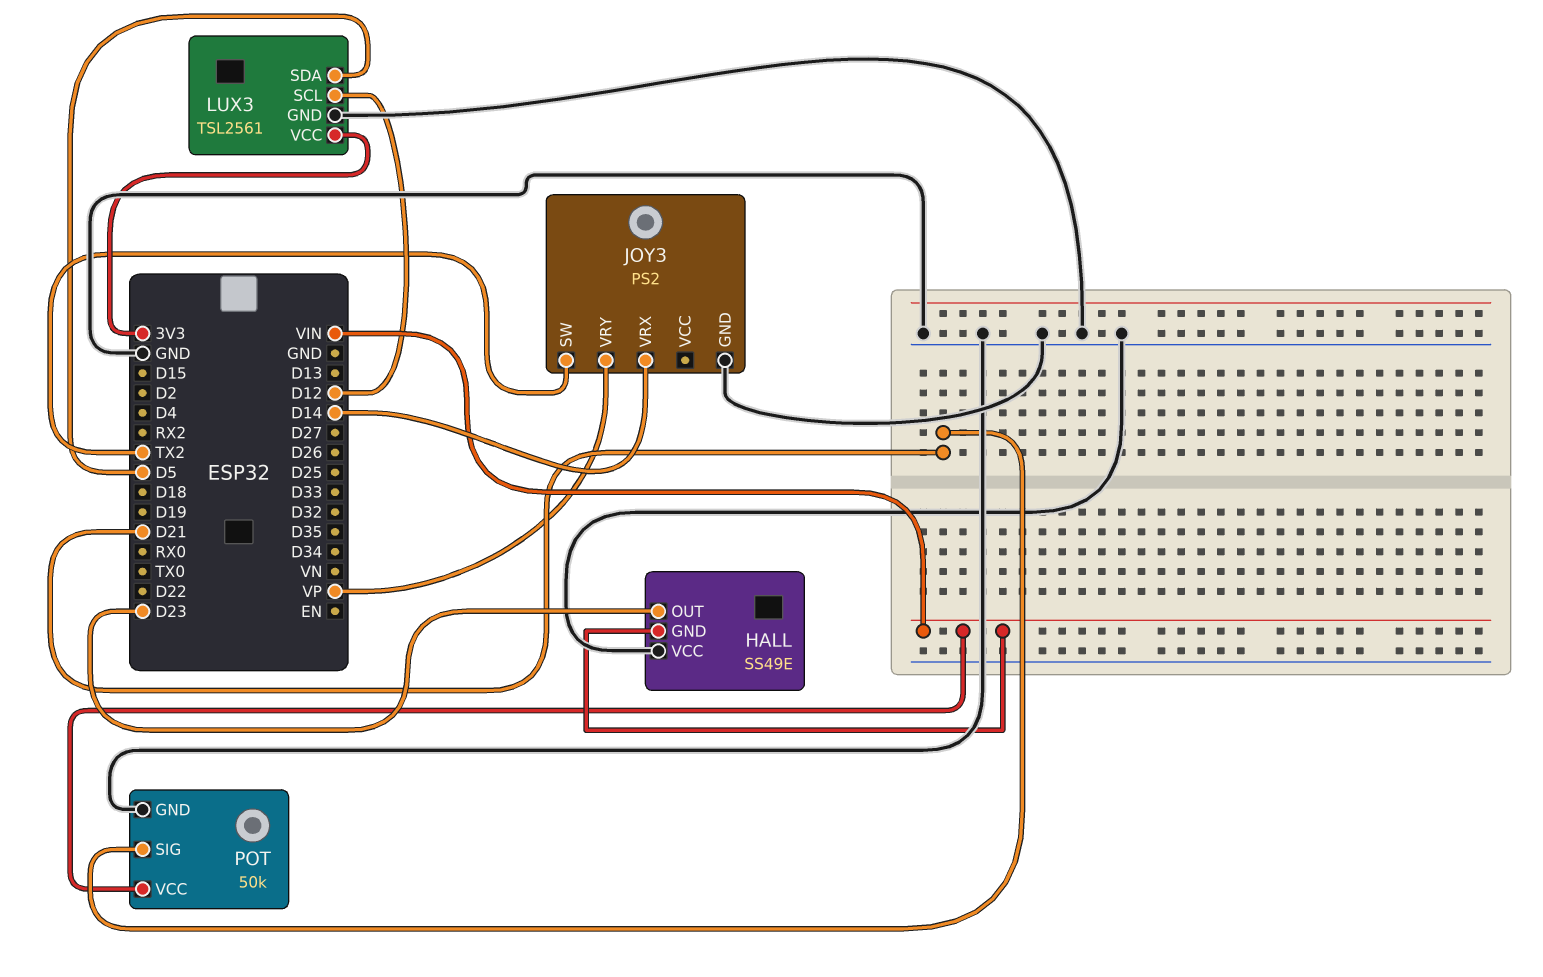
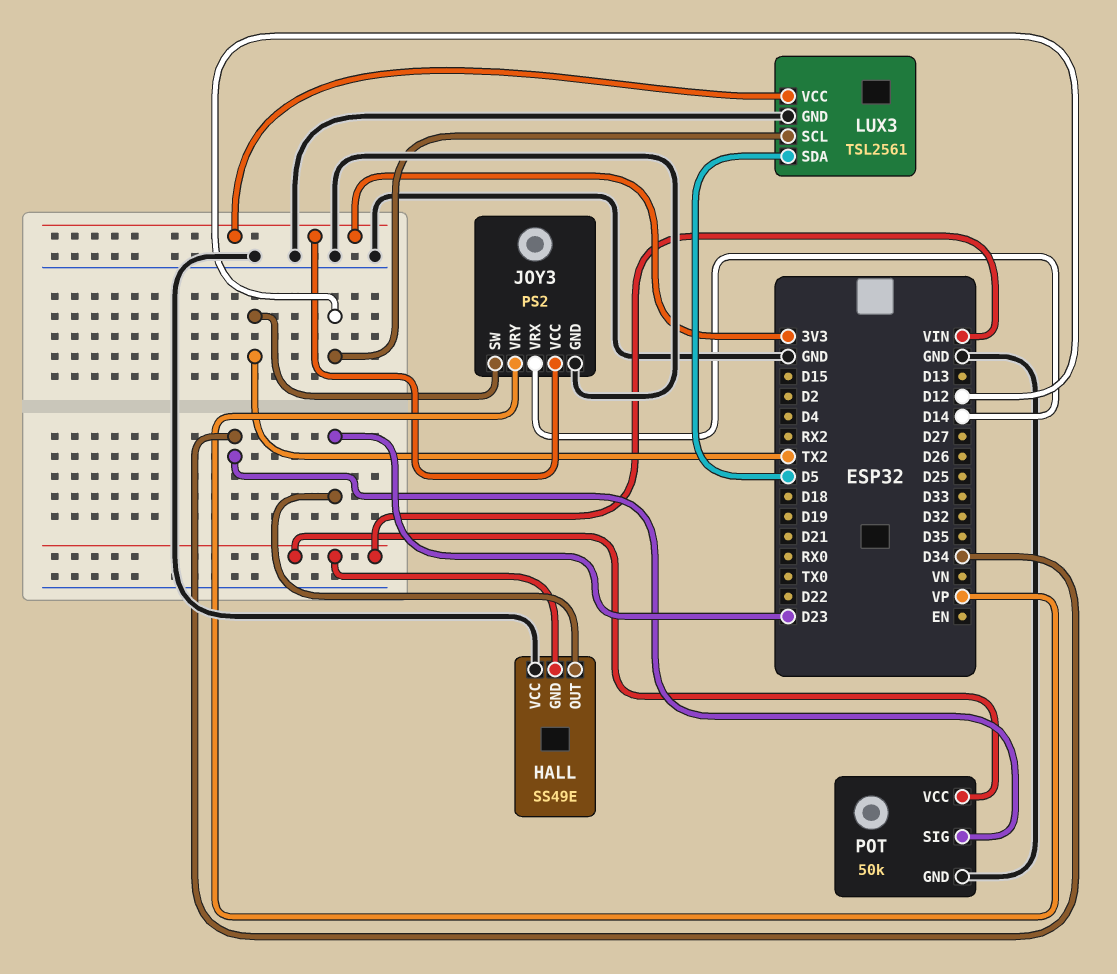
JOY3 pin VCC: none -> 3V3
POT pin SIG: D21 -> D34

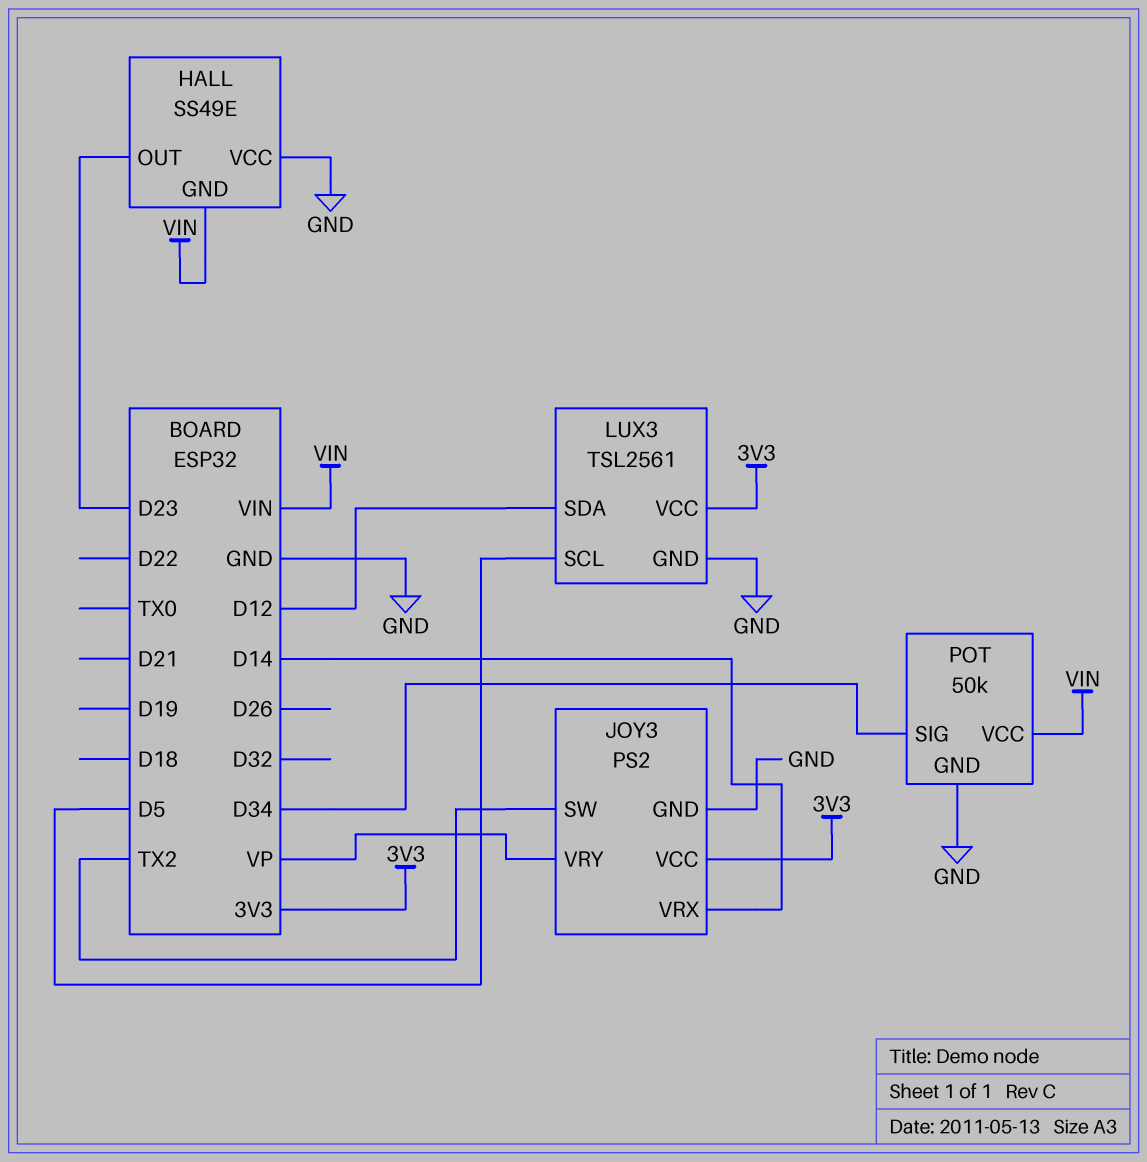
LUX3 pin SCL: D12 -> D5
LUX3 pin SDA: D5 -> D12

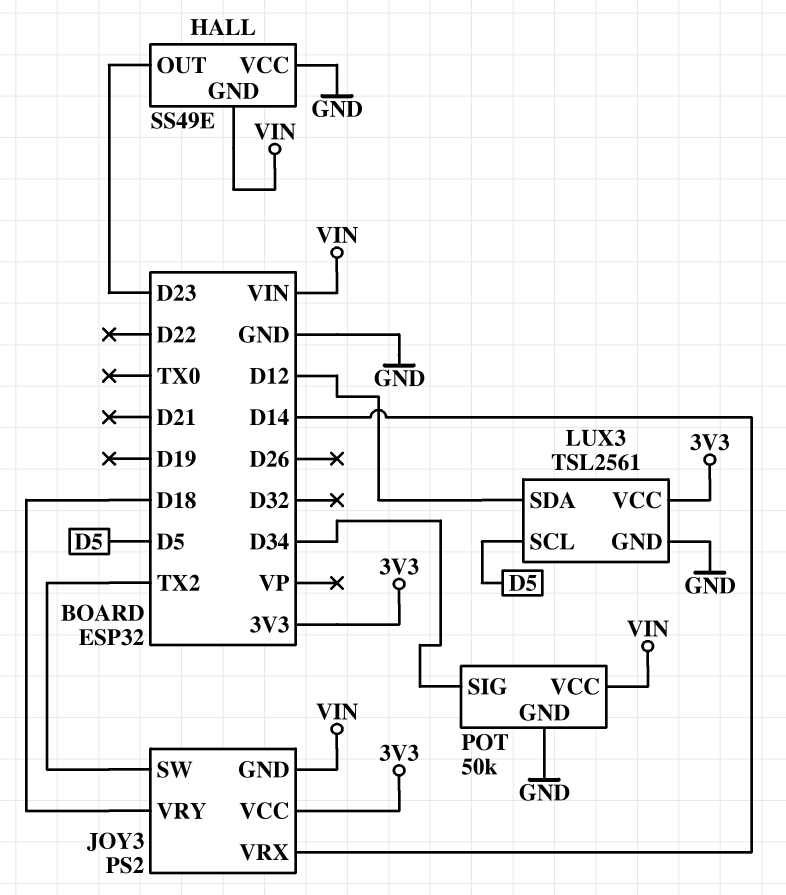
JOY3 pin GND: GND -> VIN
JOY3 pin VRY: VP -> D18

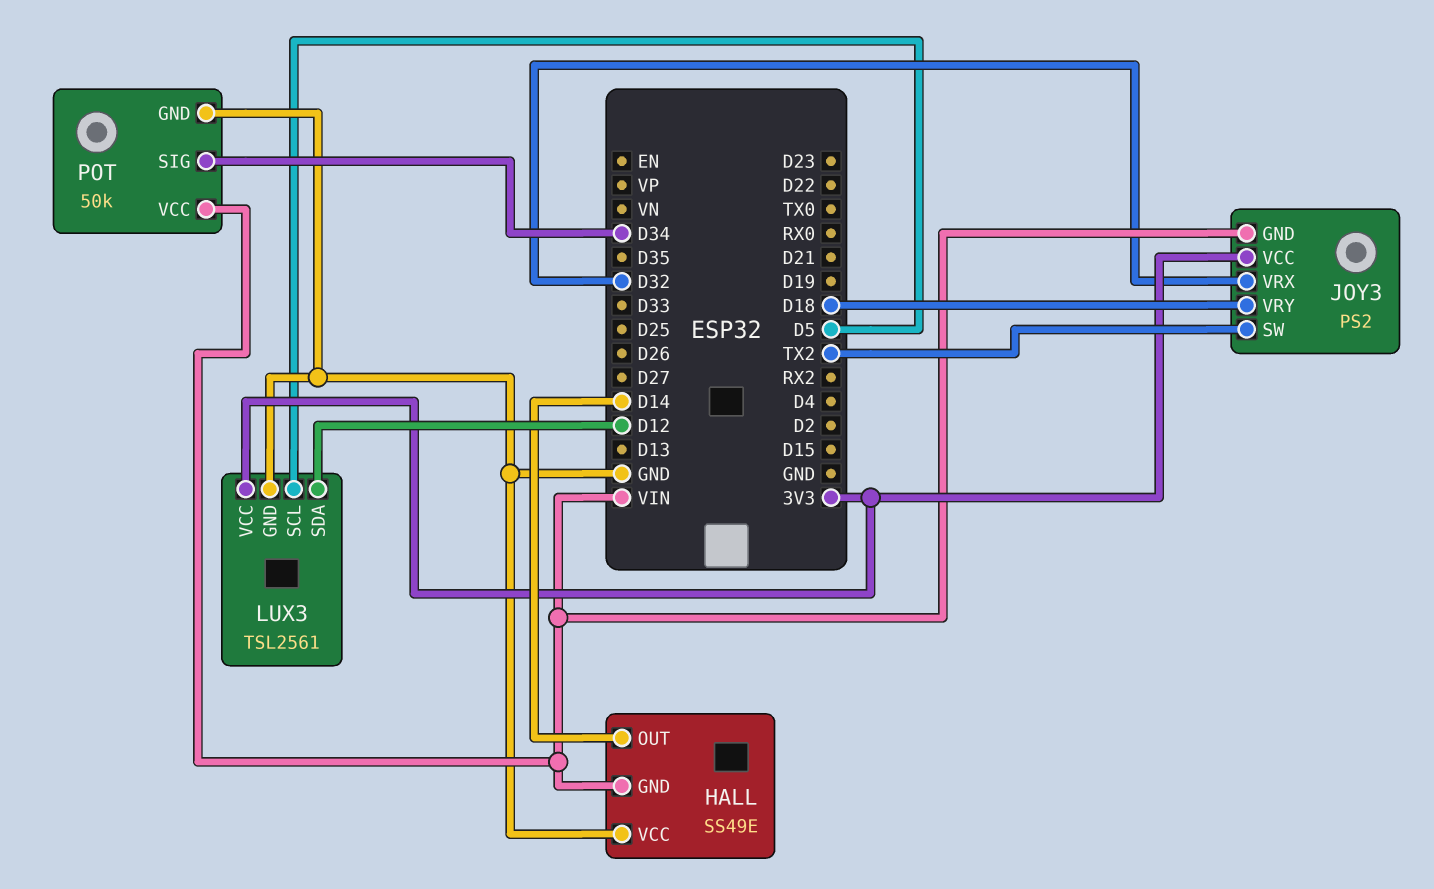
HALL pin OUT: D23 -> D14
JOY3 pin VRX: D14 -> D32

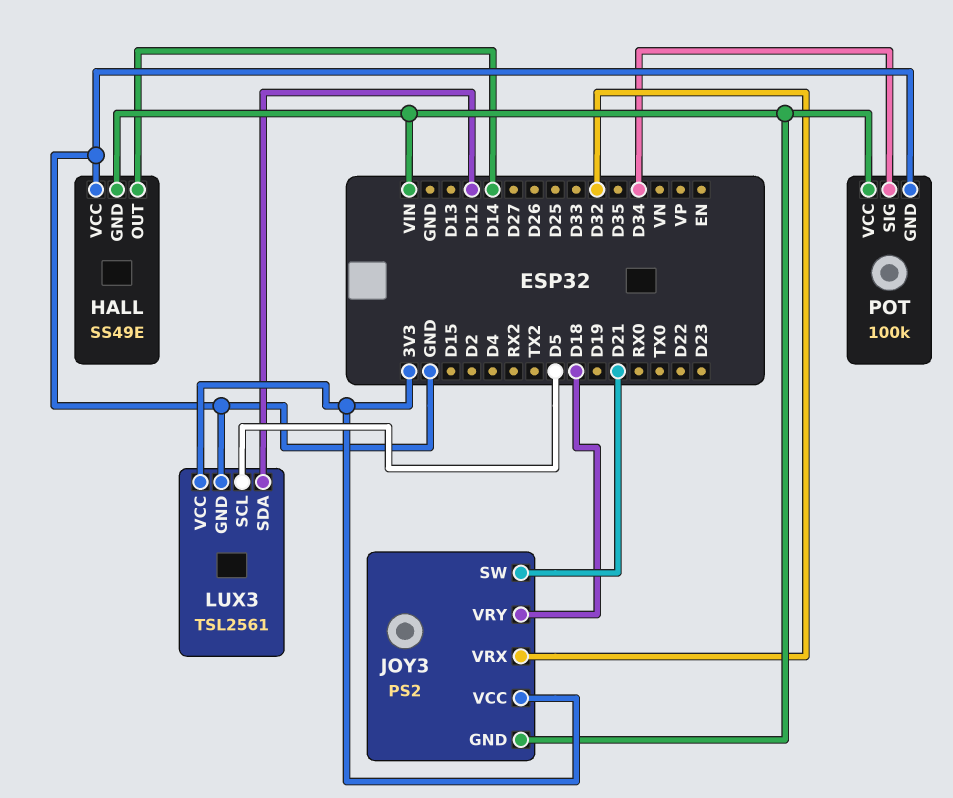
JOY3 pin SW: TX2 -> D21
POT: 50k -> 100k

